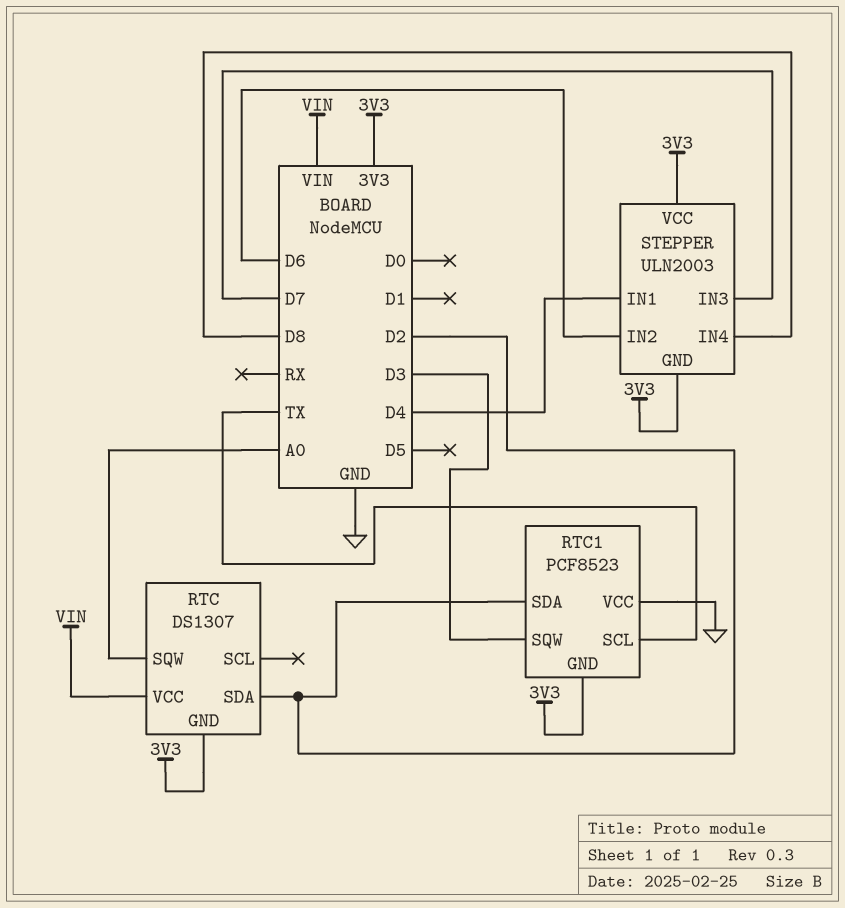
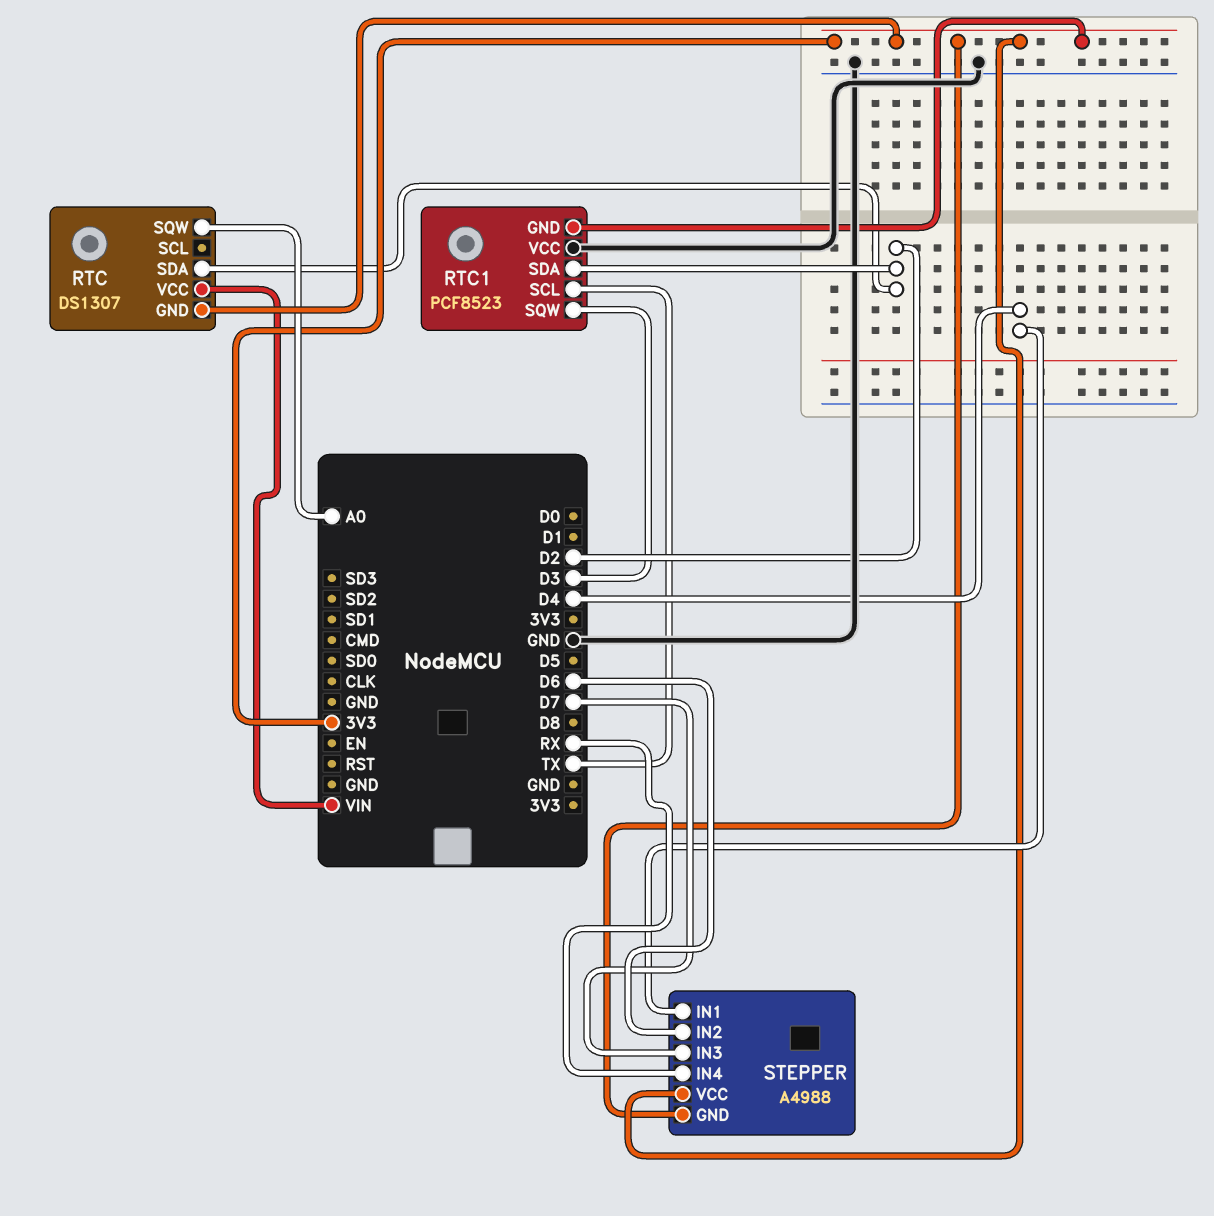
STEPPER: ULN2003 -> A4988
STEPPER pin IN4: D8 -> RX

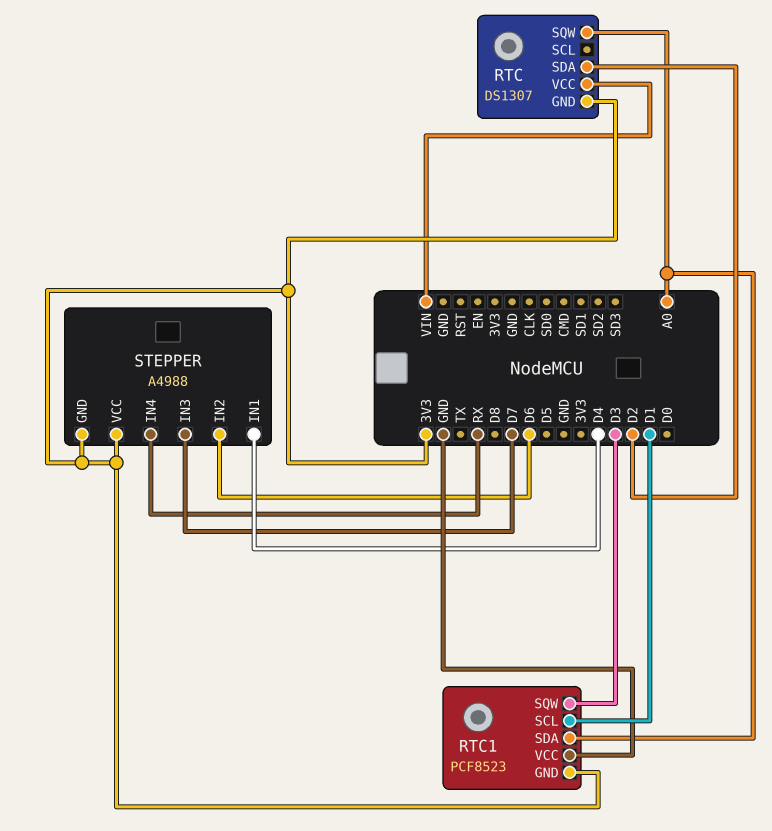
RTC1 pin SCL: TX -> D1
RTC1 pin SDA: D2 -> A0

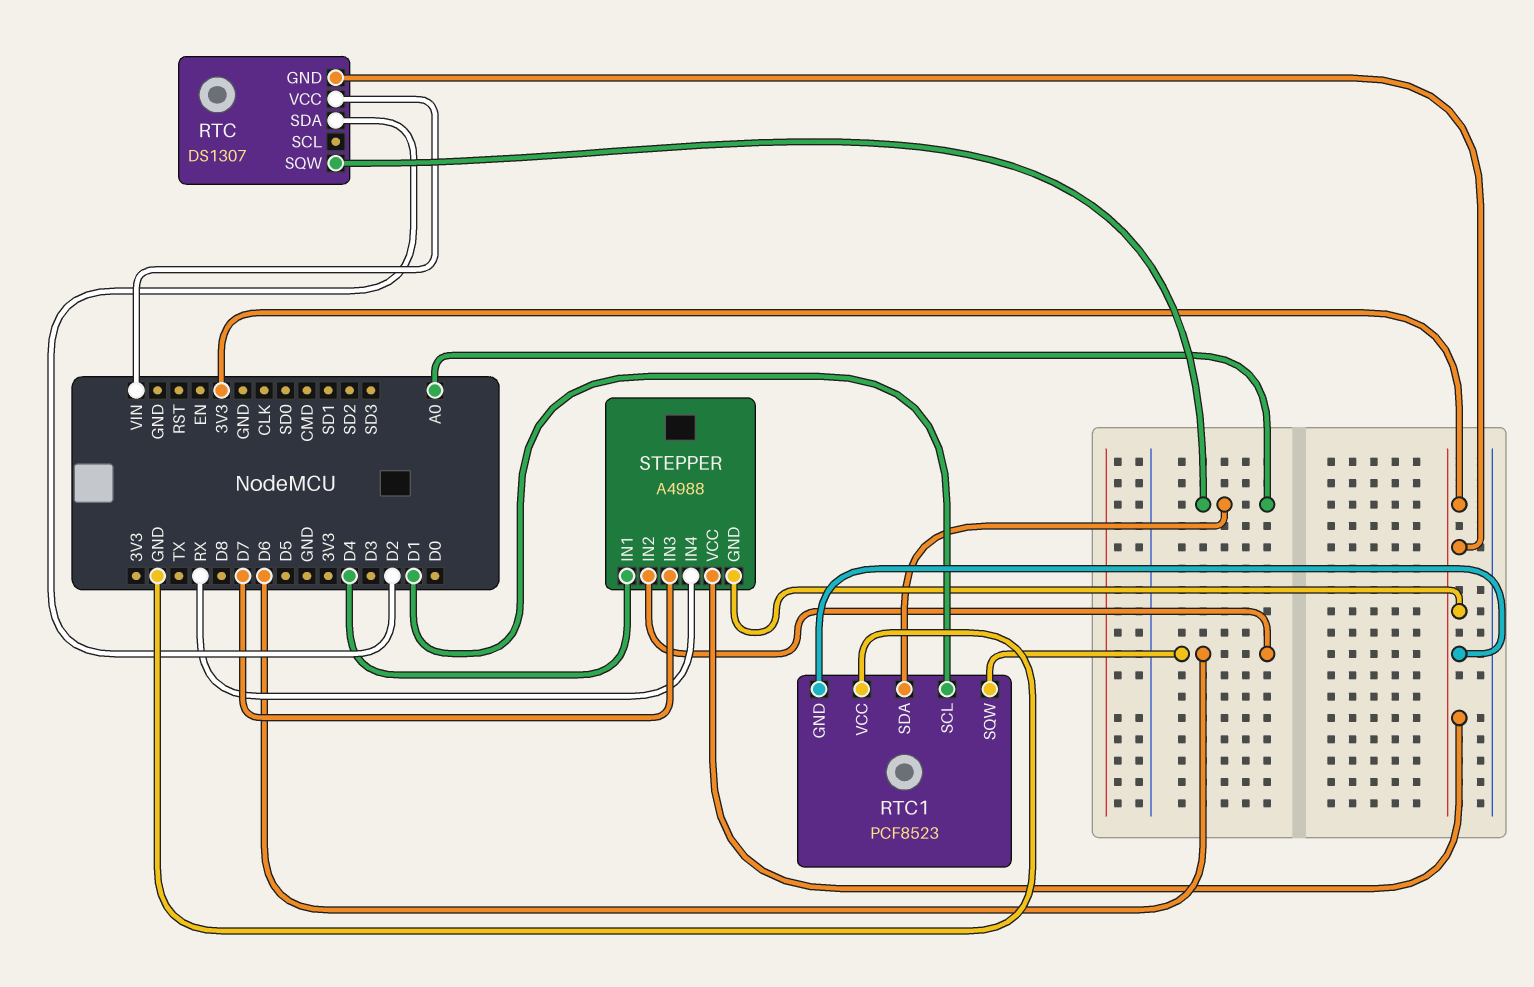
RTC1 pin SQW: D3 -> D6

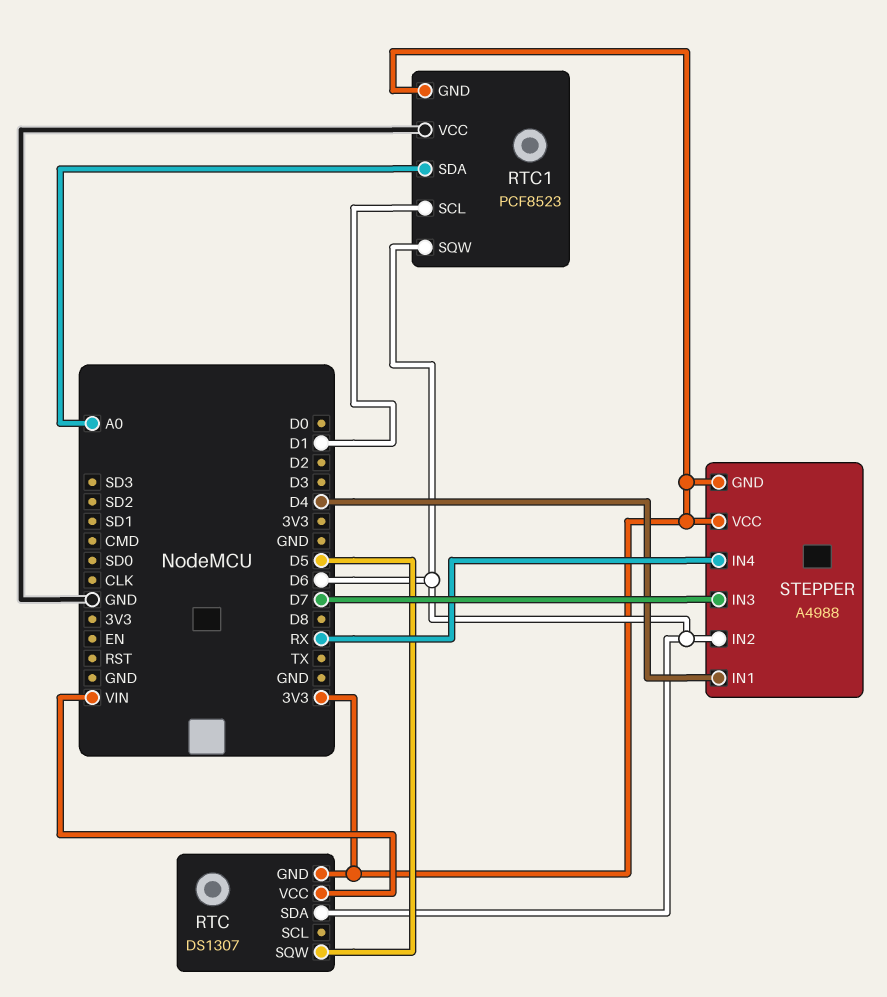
RTC pin SDA: D2 -> D6
RTC pin SQW: A0 -> D5

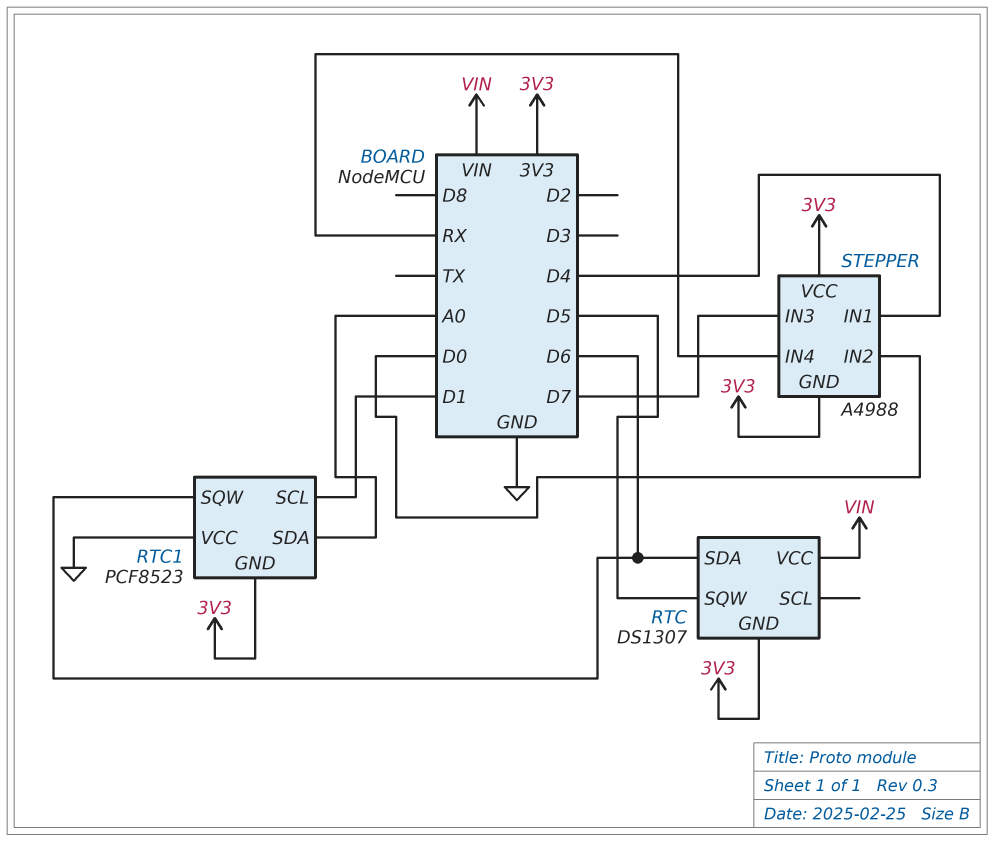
STEPPER pin IN2: D6 -> D0

